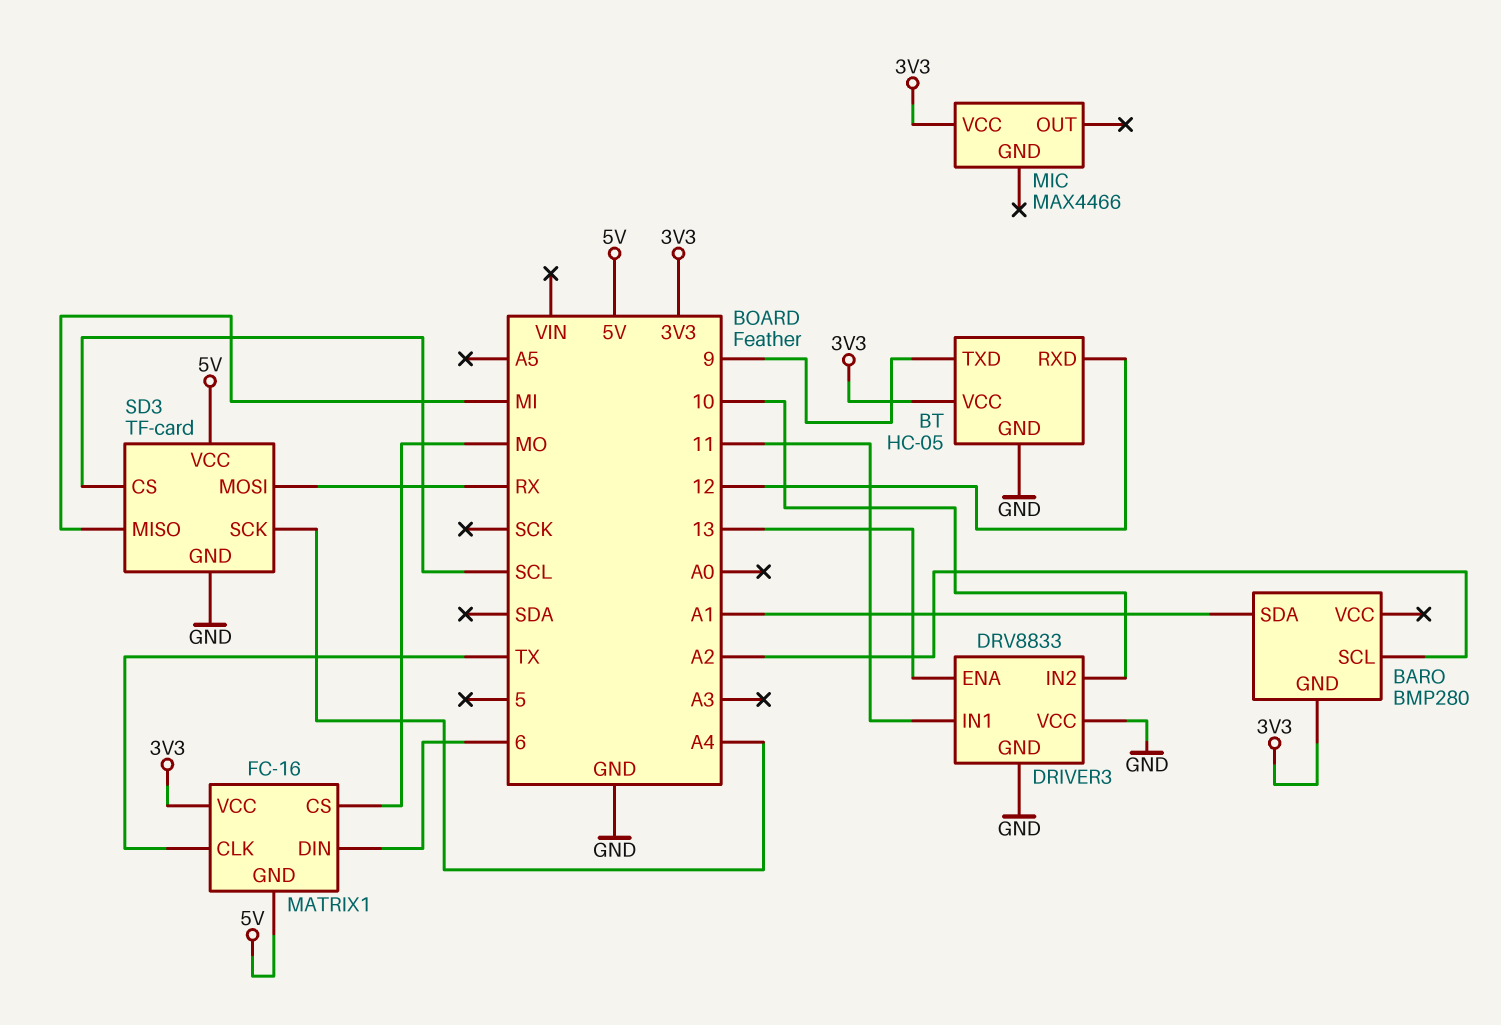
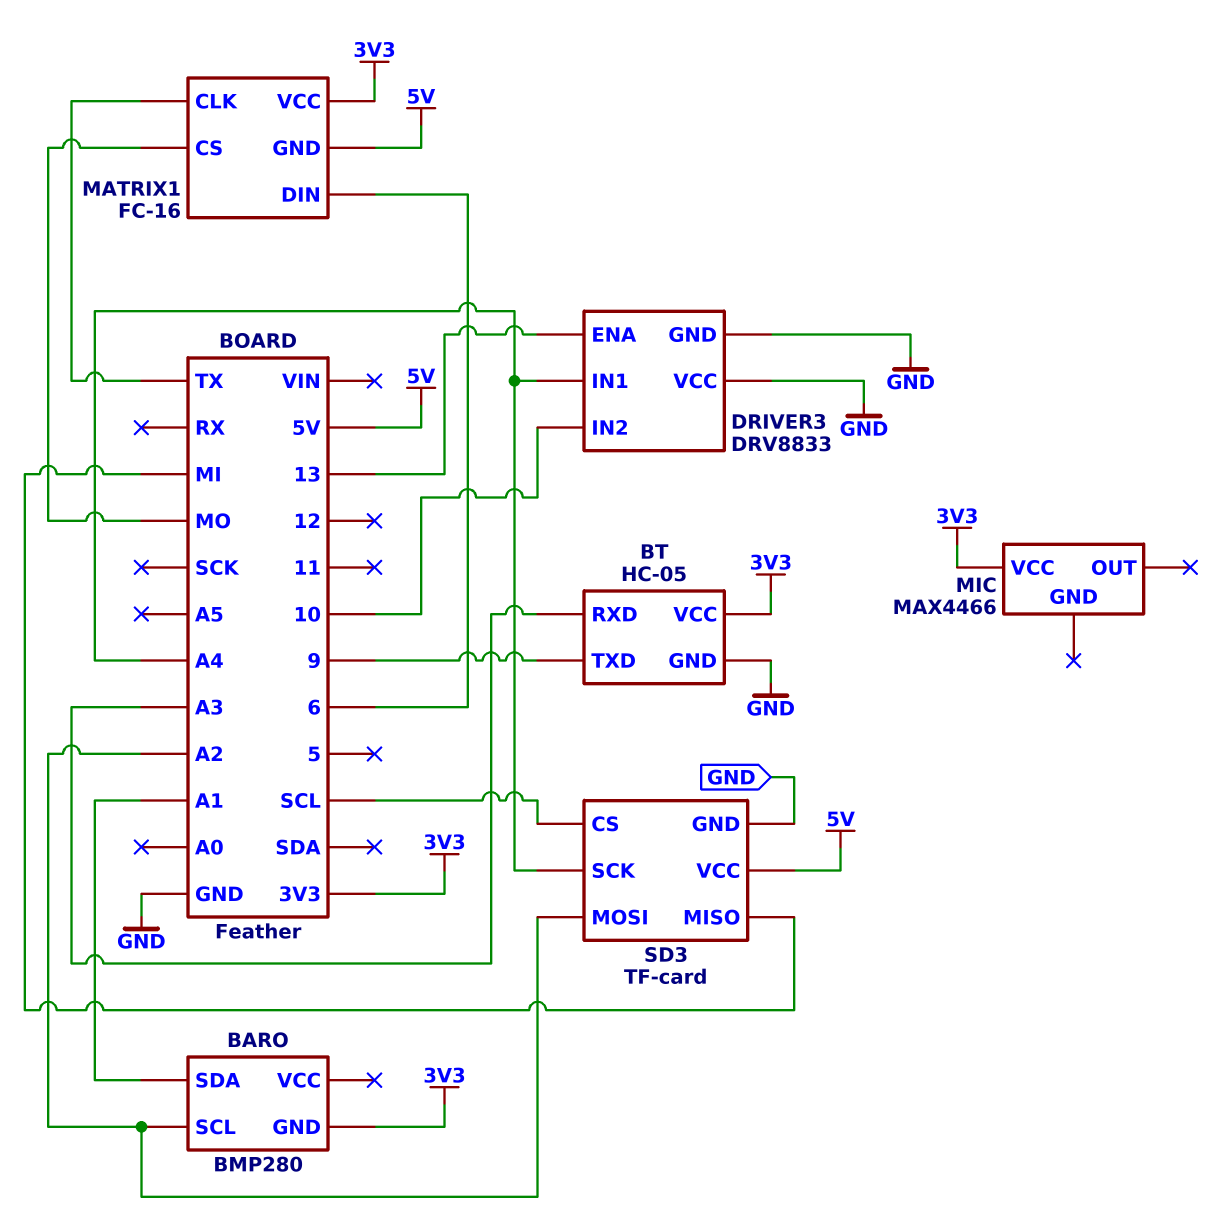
BT pin RXD: 12 -> A3
DRIVER3 pin IN1: 11 -> A4
SD3 pin MOSI: RX -> A2

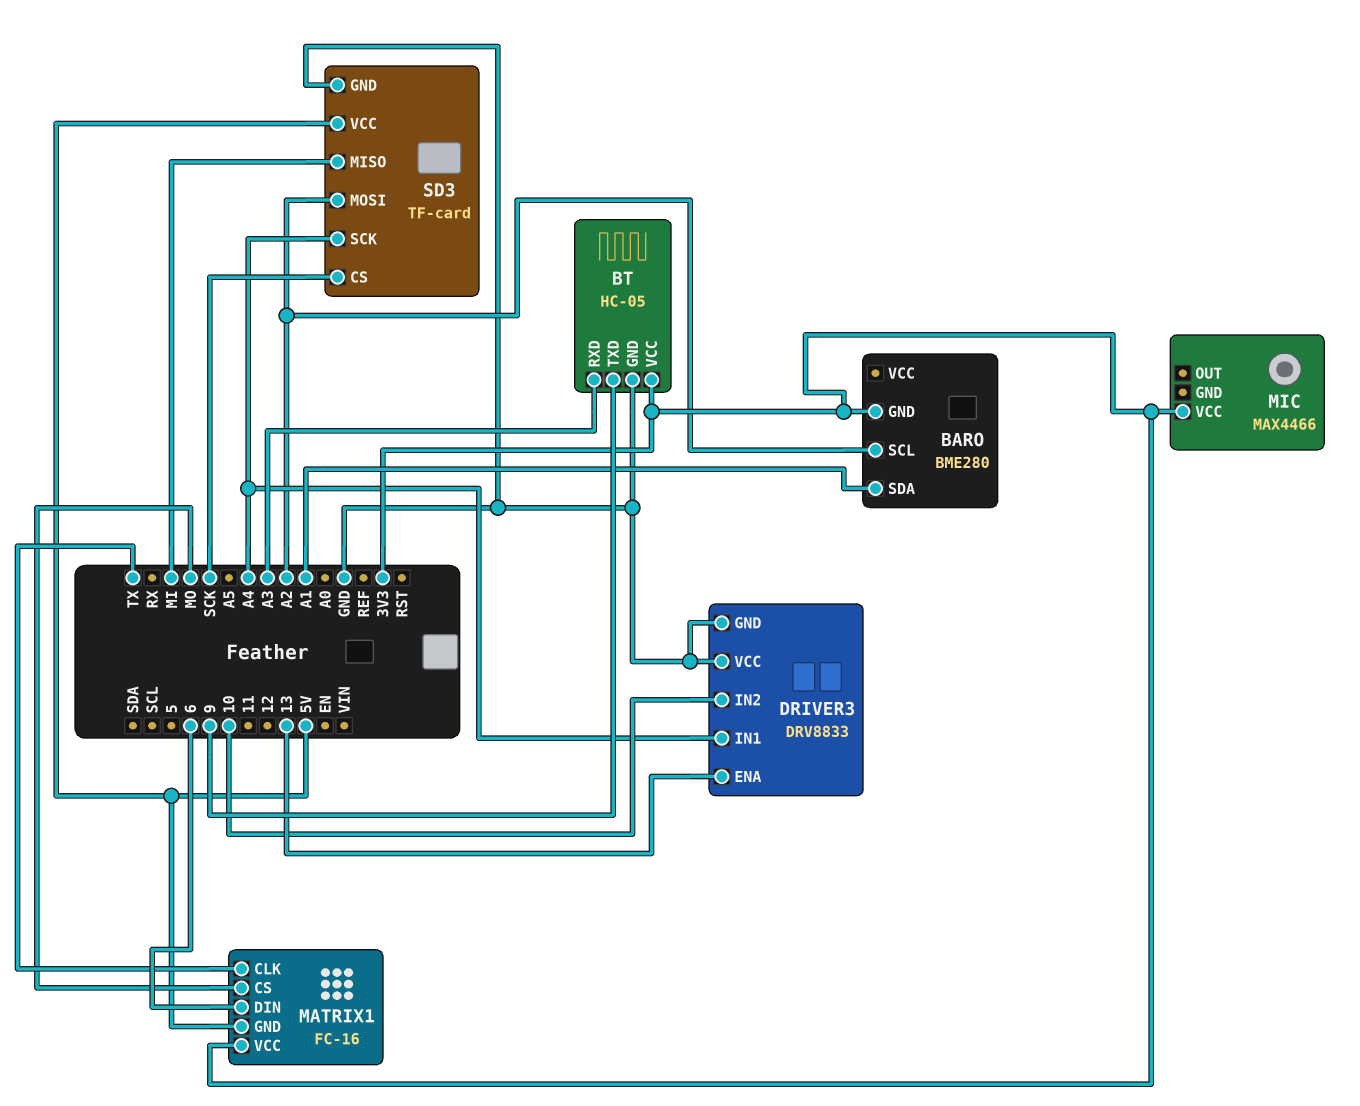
BARO: BMP280 -> BME280
SD3 pin CS: SCL -> SCK

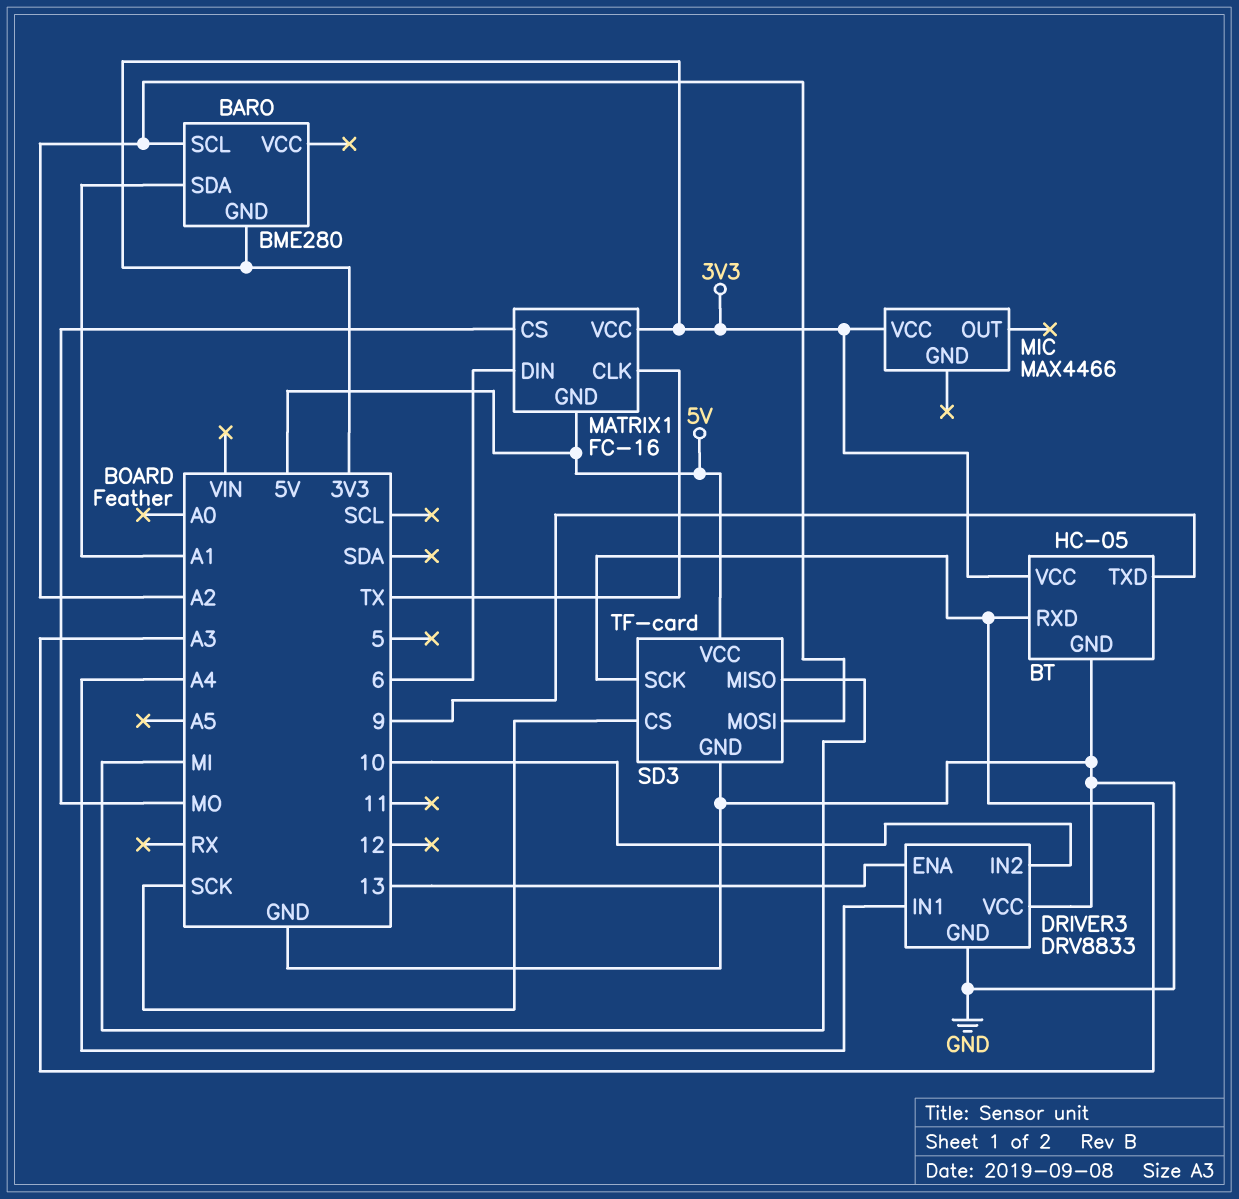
SD3 pin SCK: A4 -> A3

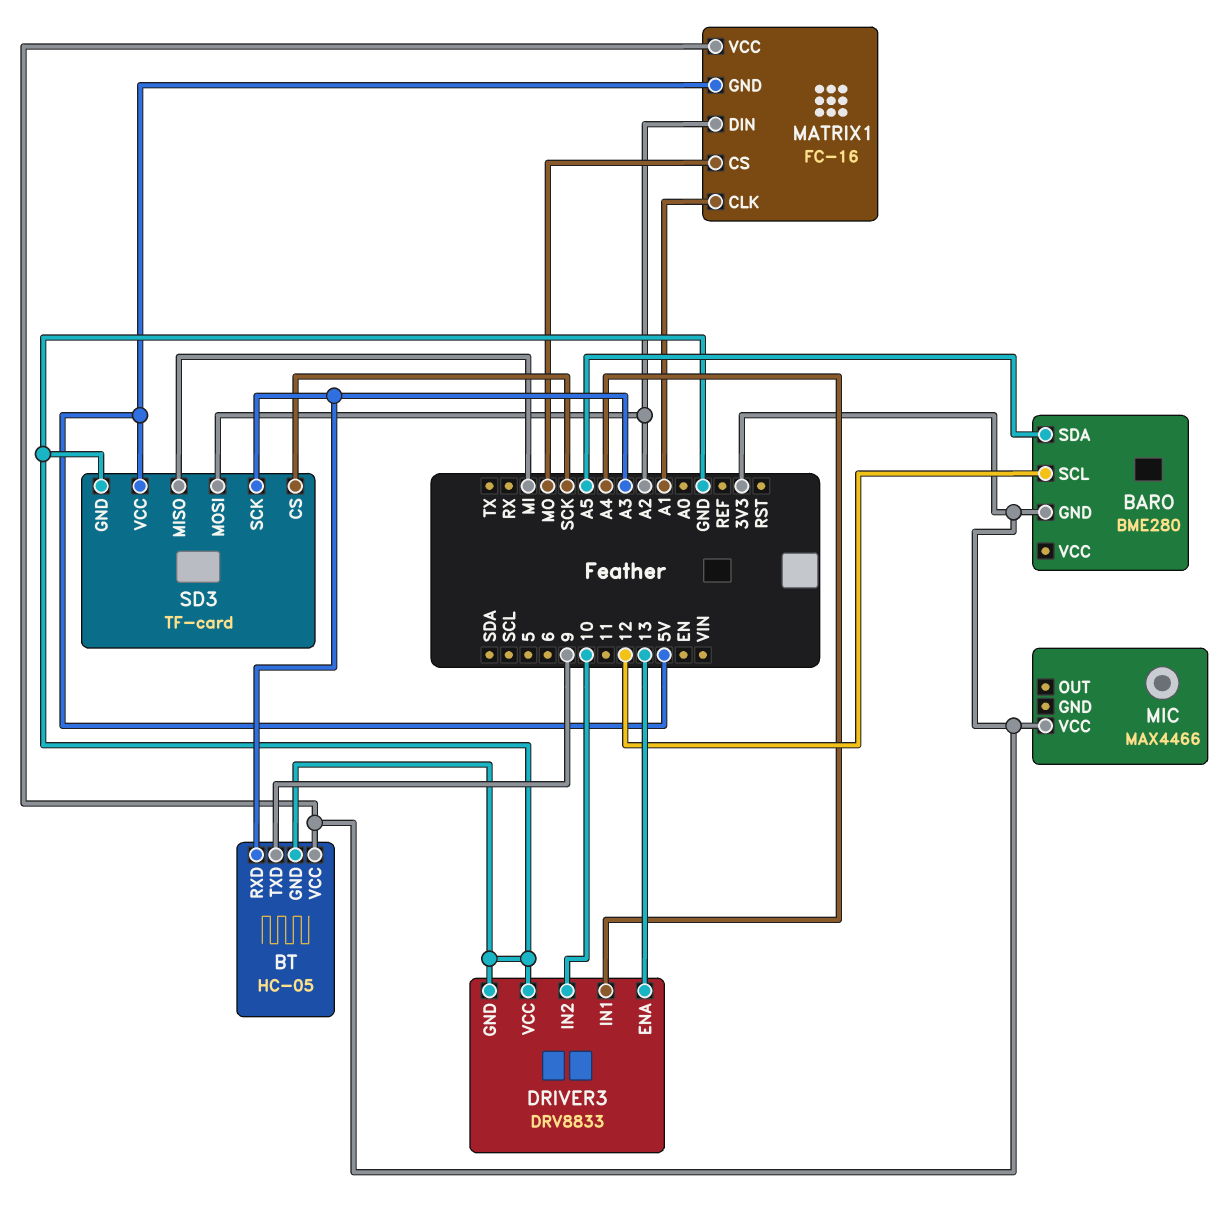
BARO pin SCL: A2 -> 12
BARO pin SDA: A1 -> A5
MATRIX1 pin CLK: TX -> A1
MATRIX1 pin DIN: 6 -> A2

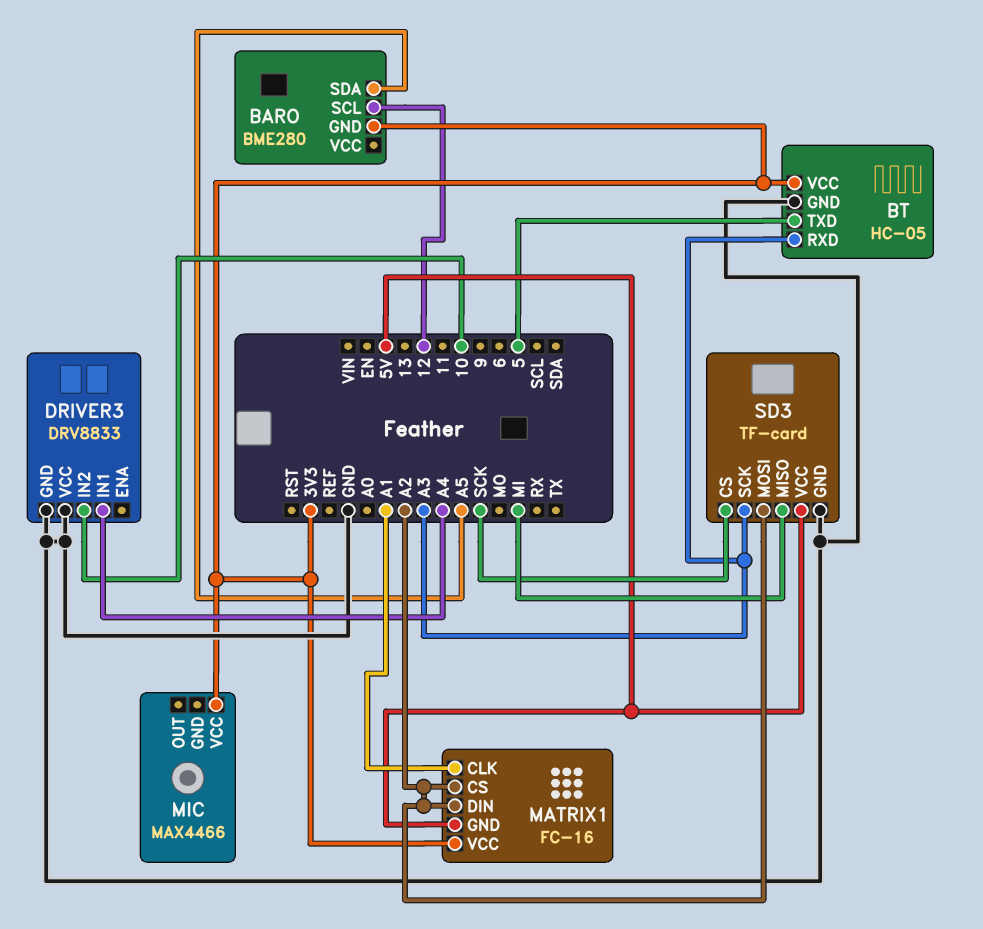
BT pin TXD: 9 -> 5
DRIVER3 pin ENA: 13 -> none
MATRIX1 pin CS: MO -> A2

